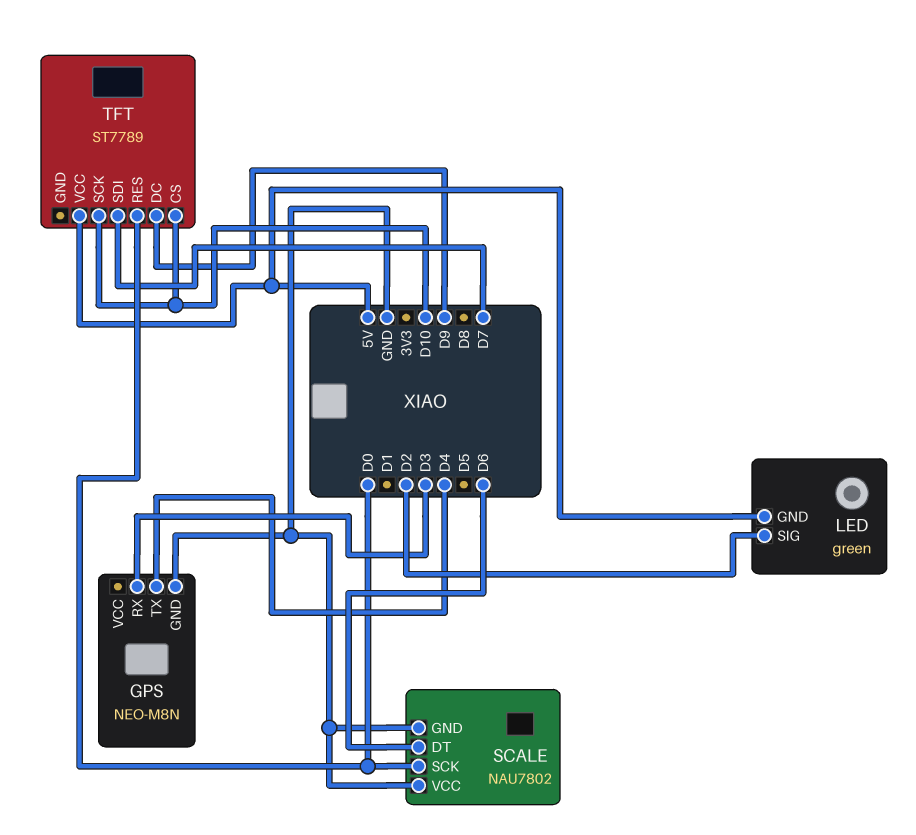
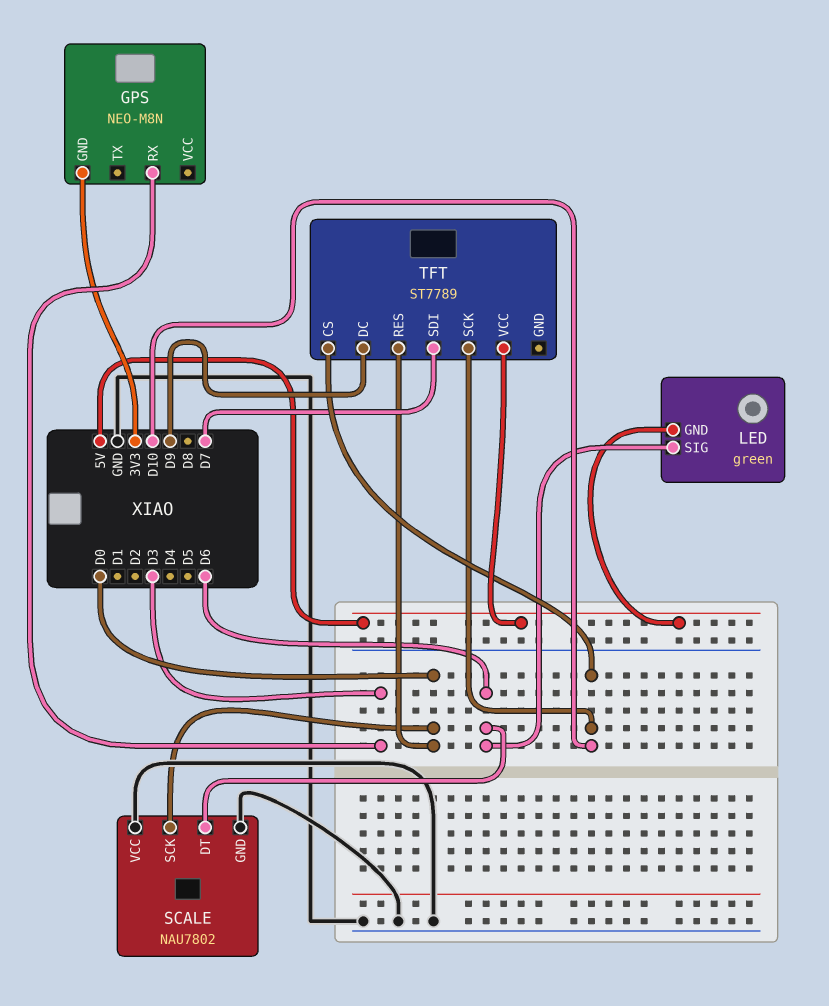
GPS pin GND: GND -> 3V3
GPS pin TX: D4 -> none
LED pin SIG: D2 -> D6

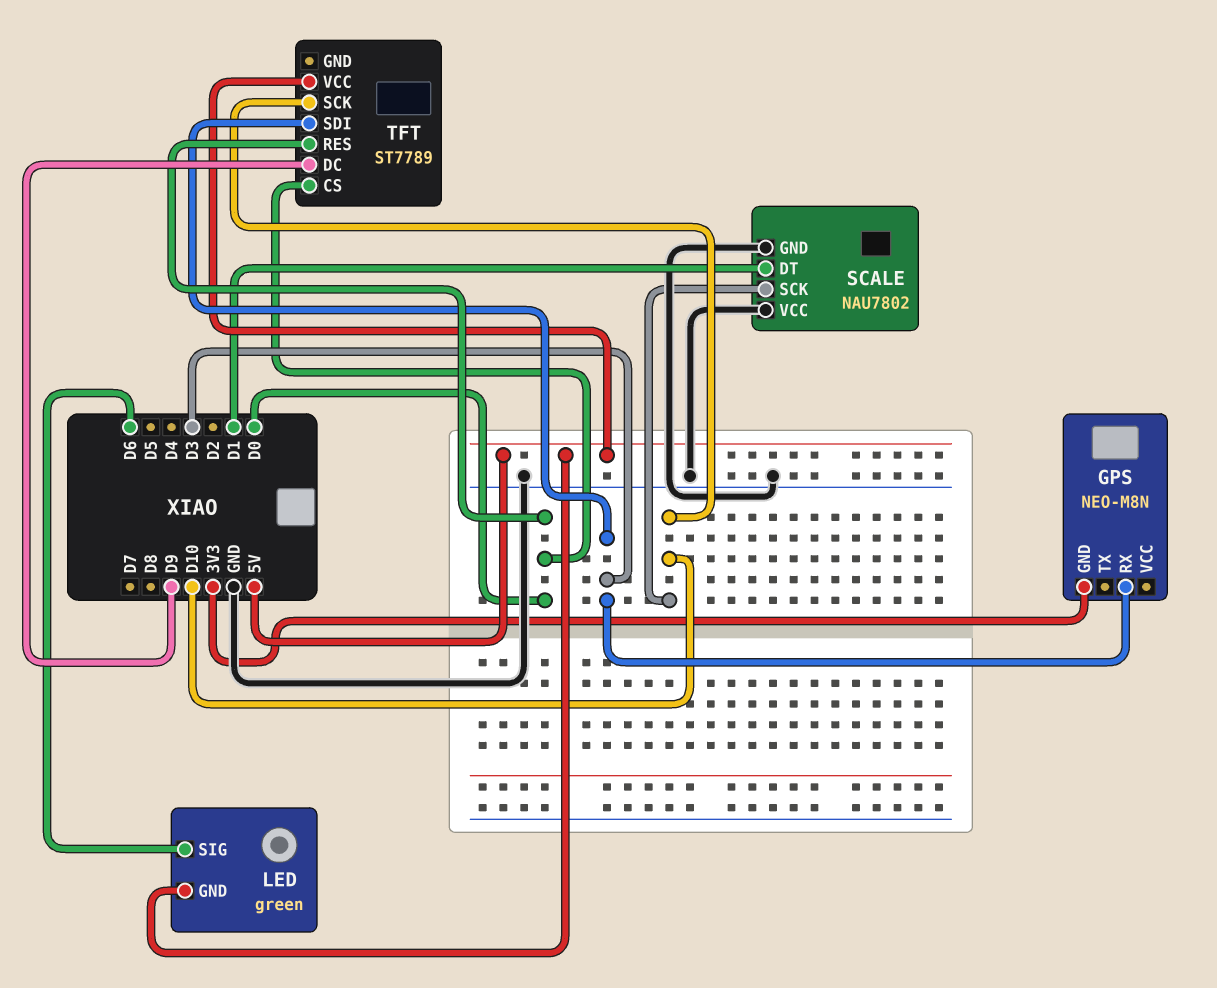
SCALE pin DT: D6 -> D1
SCALE pin SCK: D0 -> D10
TFT pin CS: D10 -> D0
TFT pin SDI: D7 -> D3

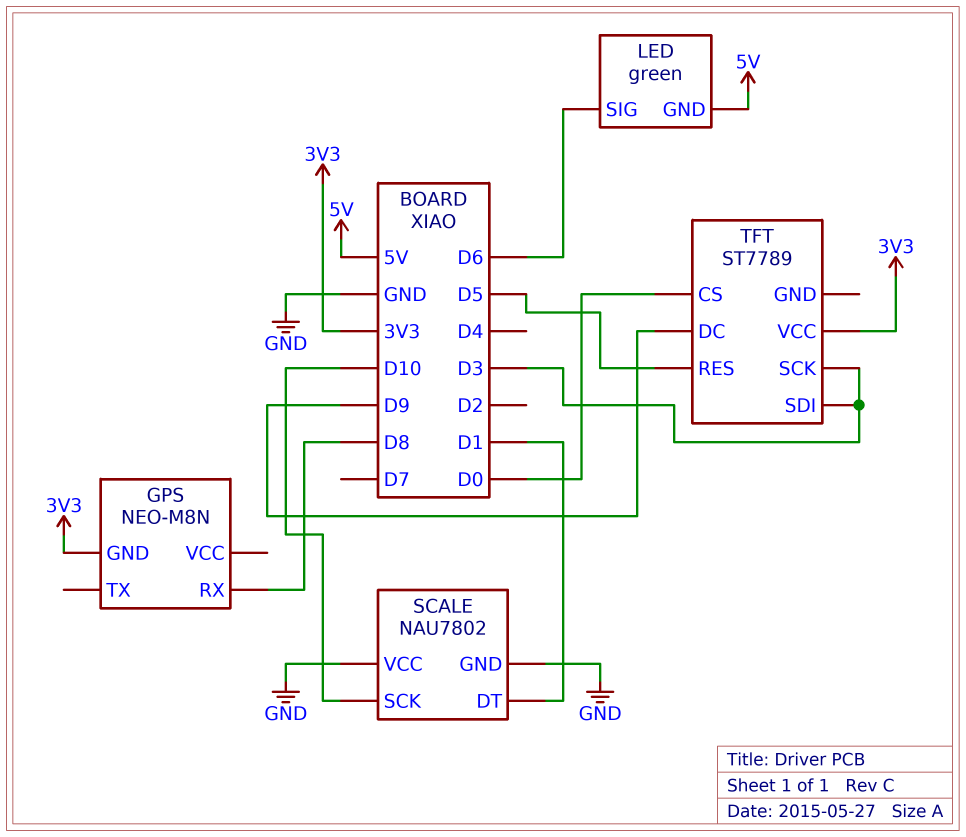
GPS pin RX: D3 -> D8
TFT pin RES: D0 -> D5
TFT pin SCK: D10 -> D3
TFT pin VCC: 5V -> 3V3

